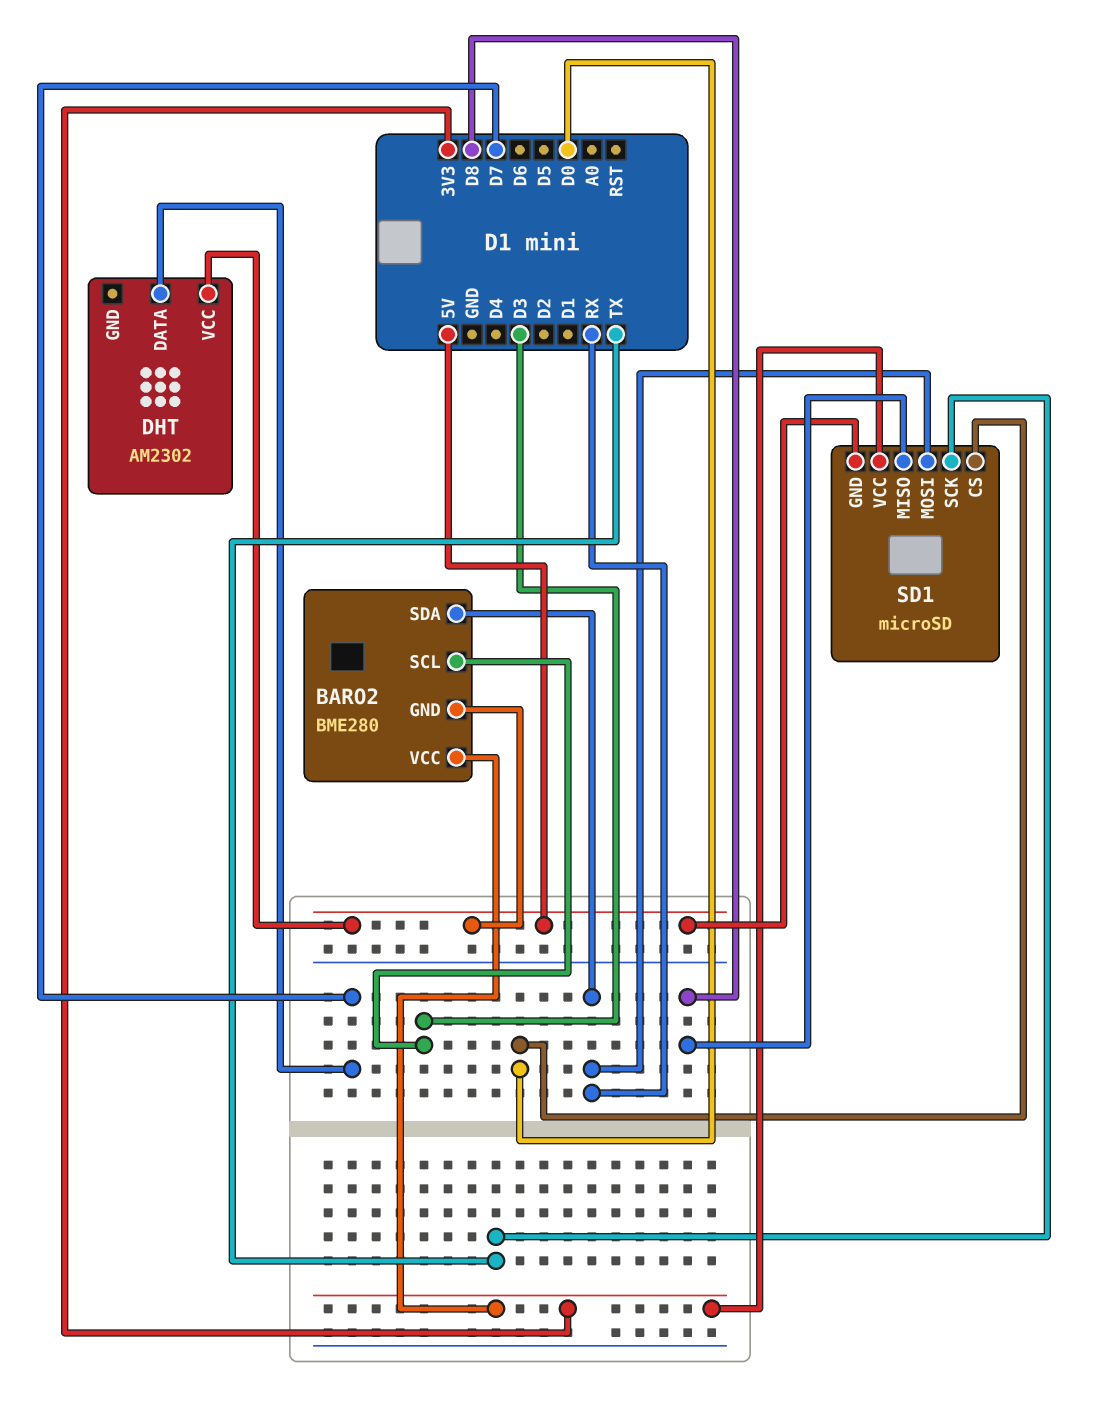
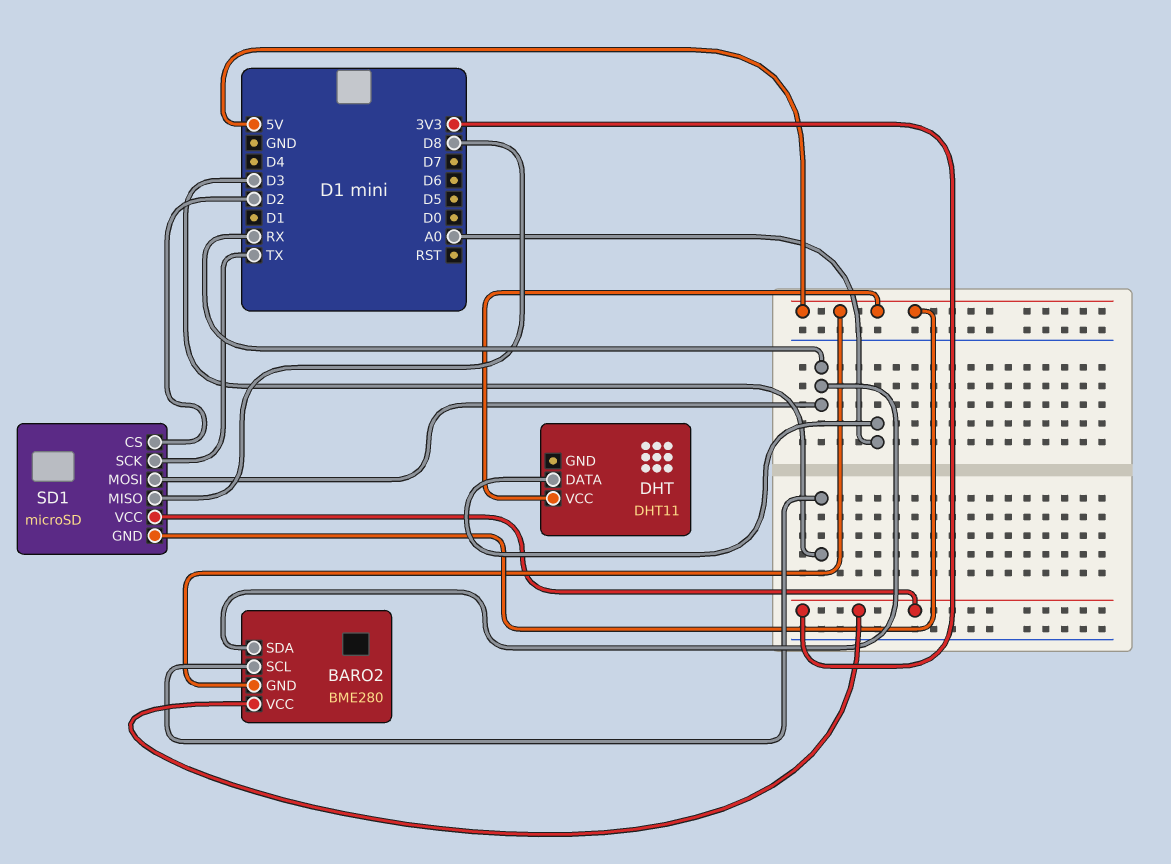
DHT: AM2302 -> DHT11
DHT pin DATA: D7 -> A0
SD1 pin CS: D0 -> D2

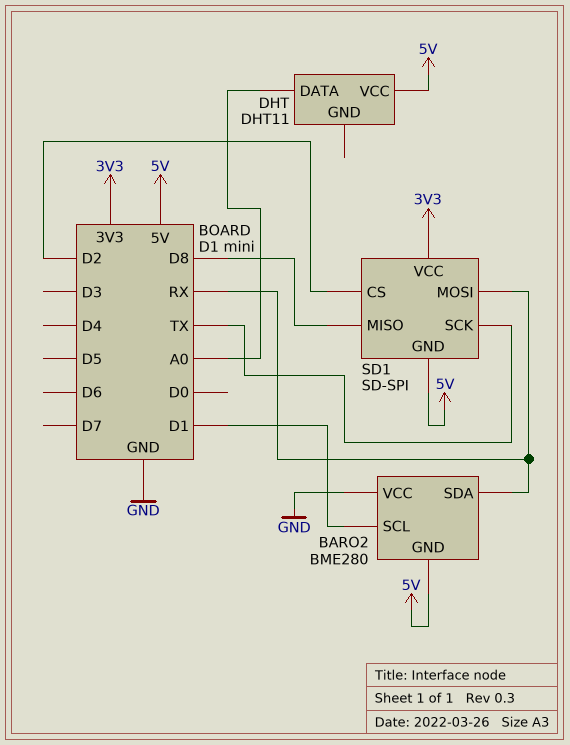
BARO2 pin SCL: D3 -> D1
BARO2 pin VCC: 3V3 -> GND
SD1: microSD -> SD-SPI

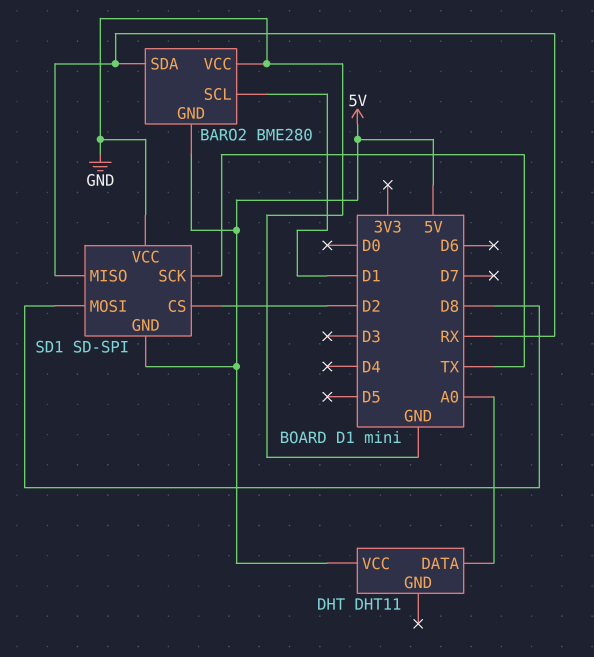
SD1 pin MISO: D8 -> RX
SD1 pin MOSI: RX -> D8
SD1 pin VCC: 3V3 -> GND

